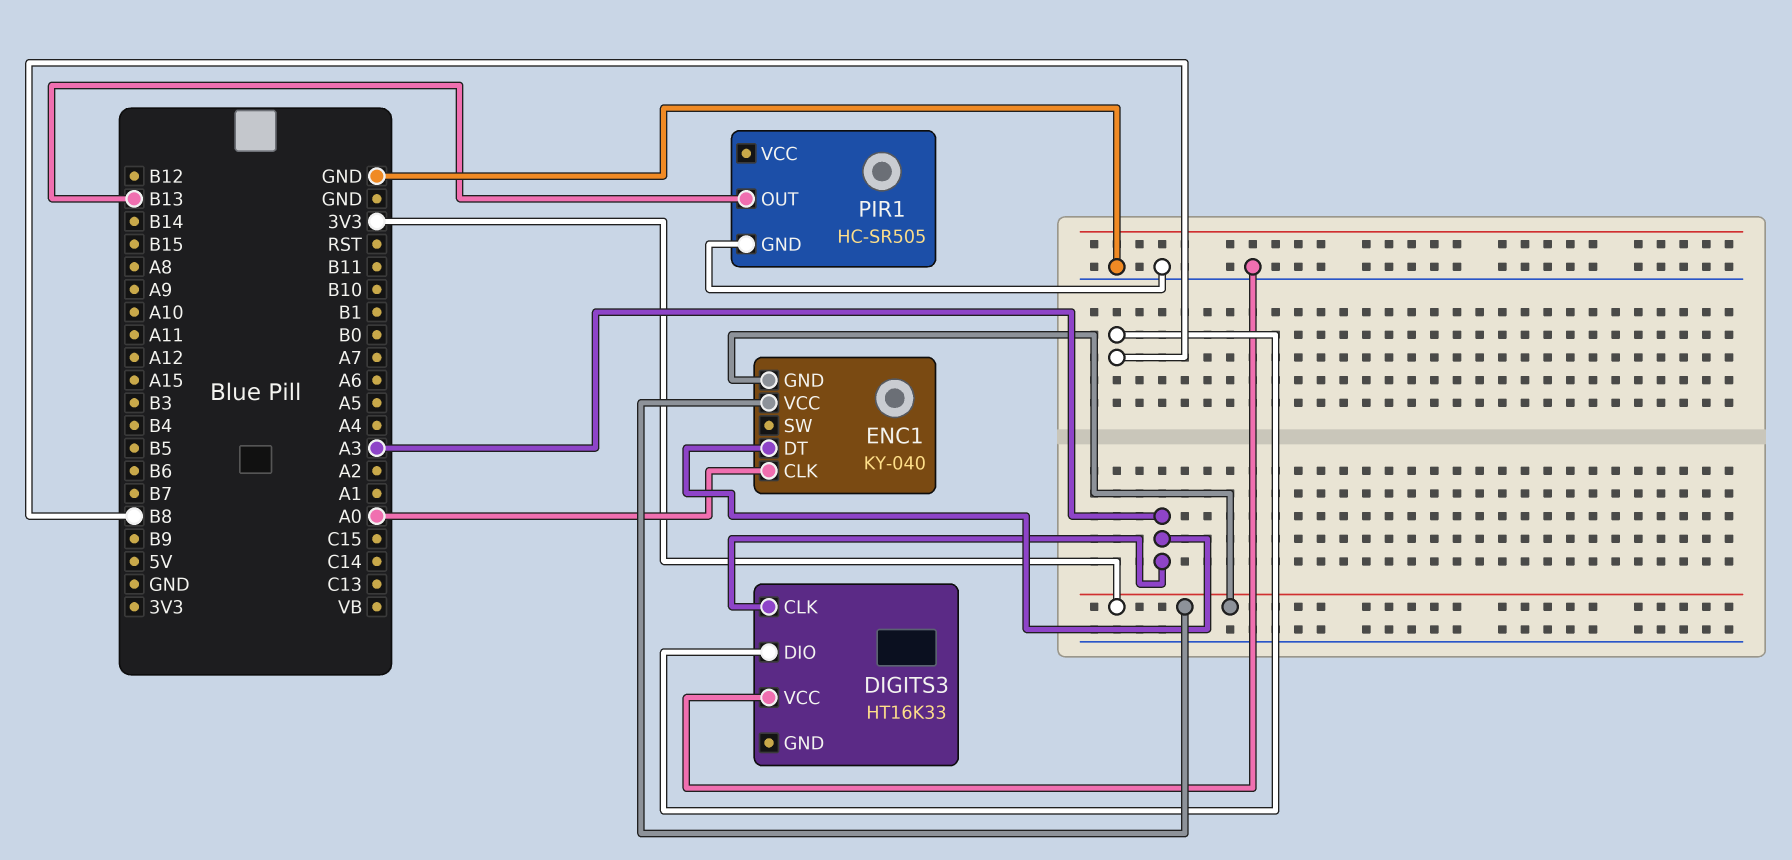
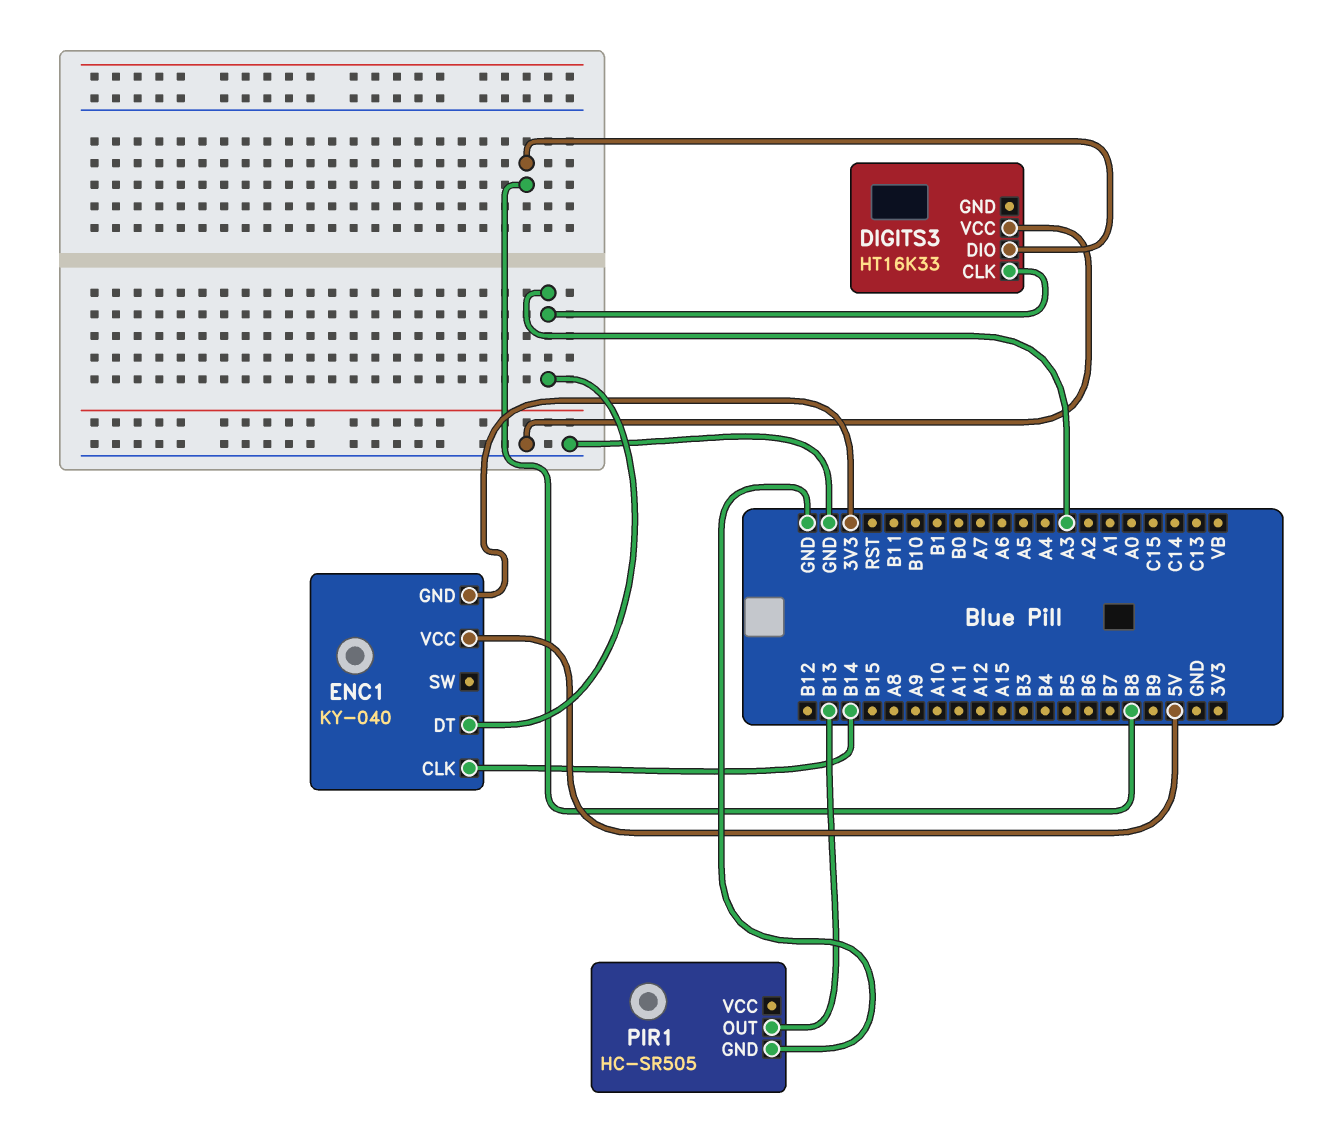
ENC1 pin CLK: A0 -> B14
ENC1 pin VCC: 3V3 -> 5V

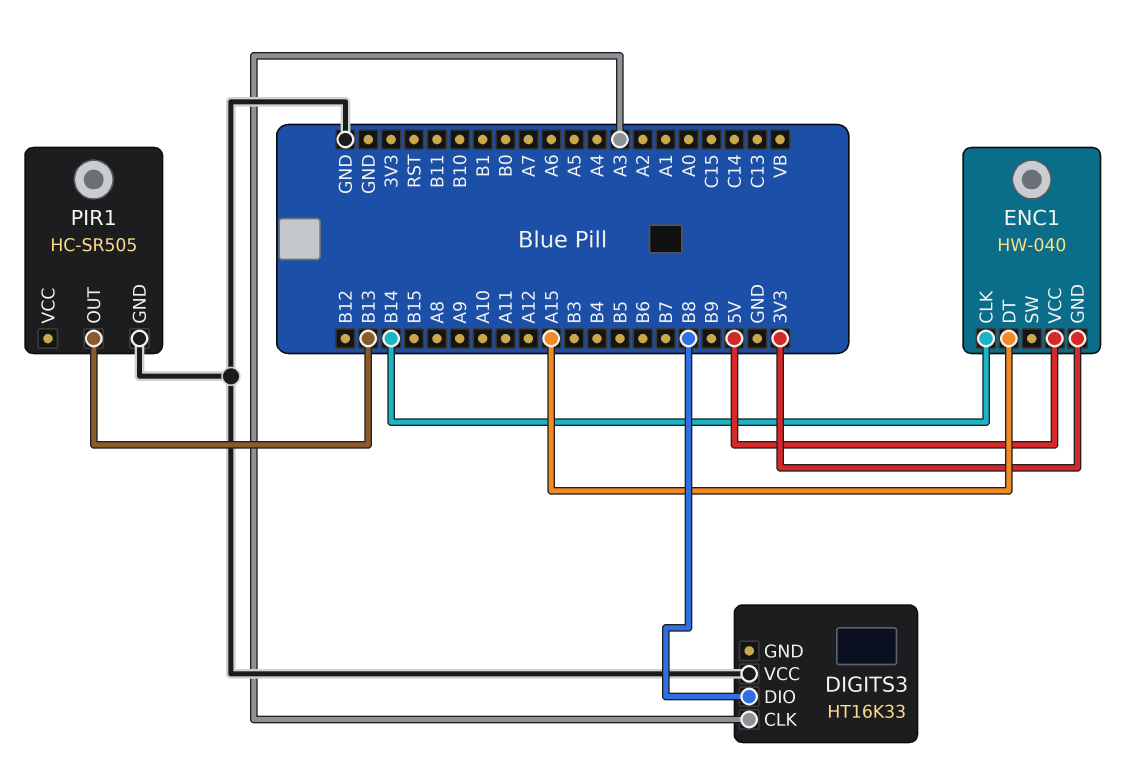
ENC1: KY-040 -> HW-040
ENC1 pin DT: A3 -> A15

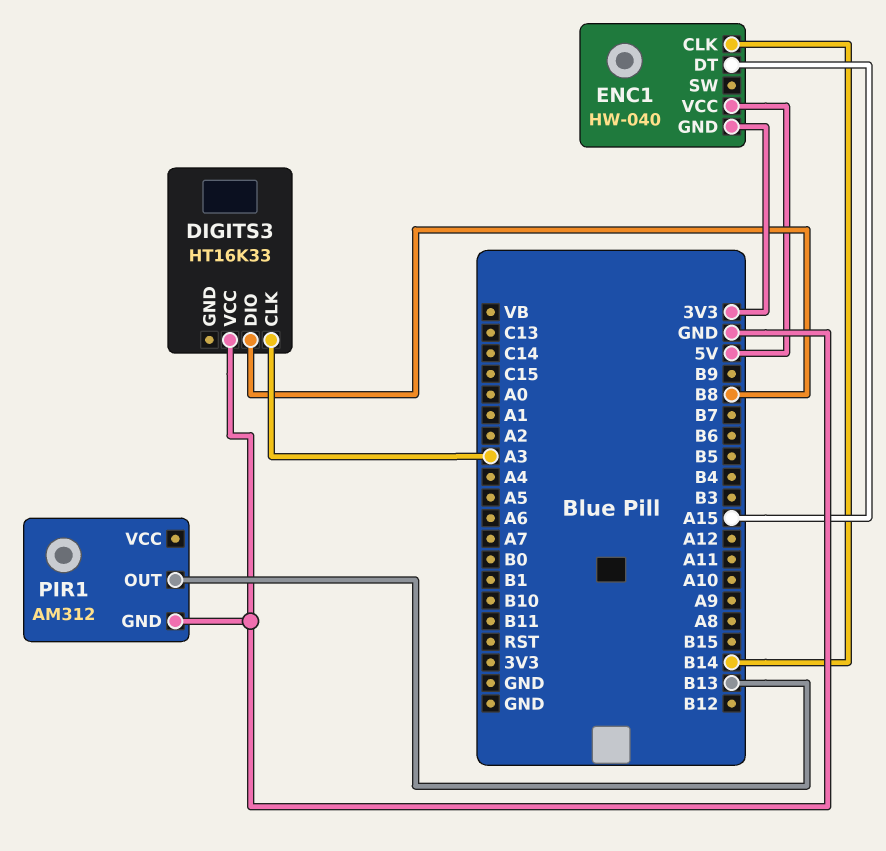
PIR1: HC-SR505 -> AM312

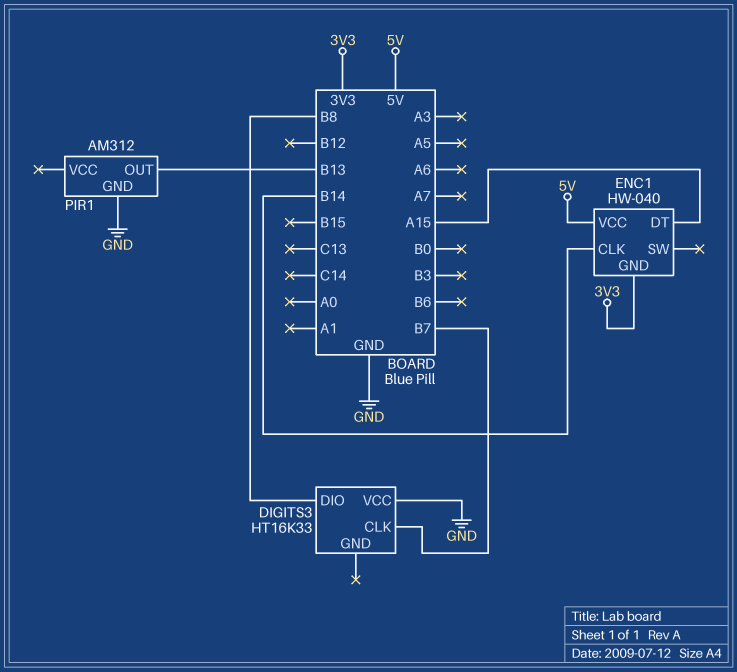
DIGITS3 pin CLK: A3 -> B7

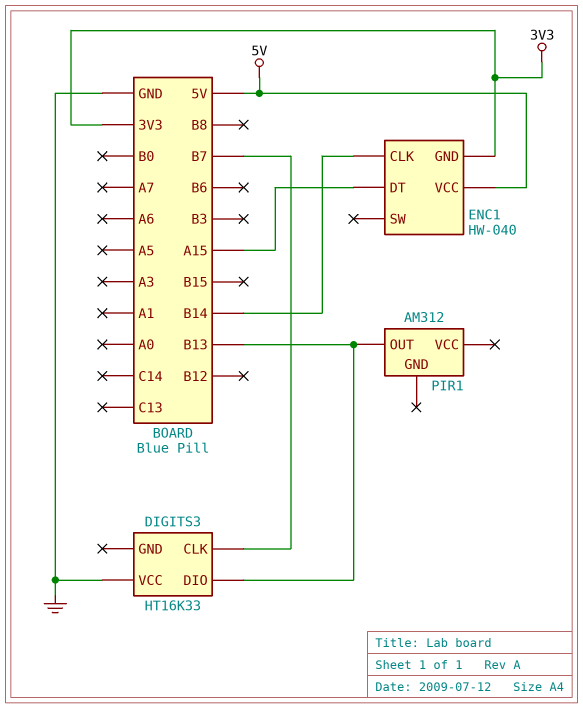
DIGITS3 pin DIO: B8 -> B13
PIR1 pin GND: GND -> none

